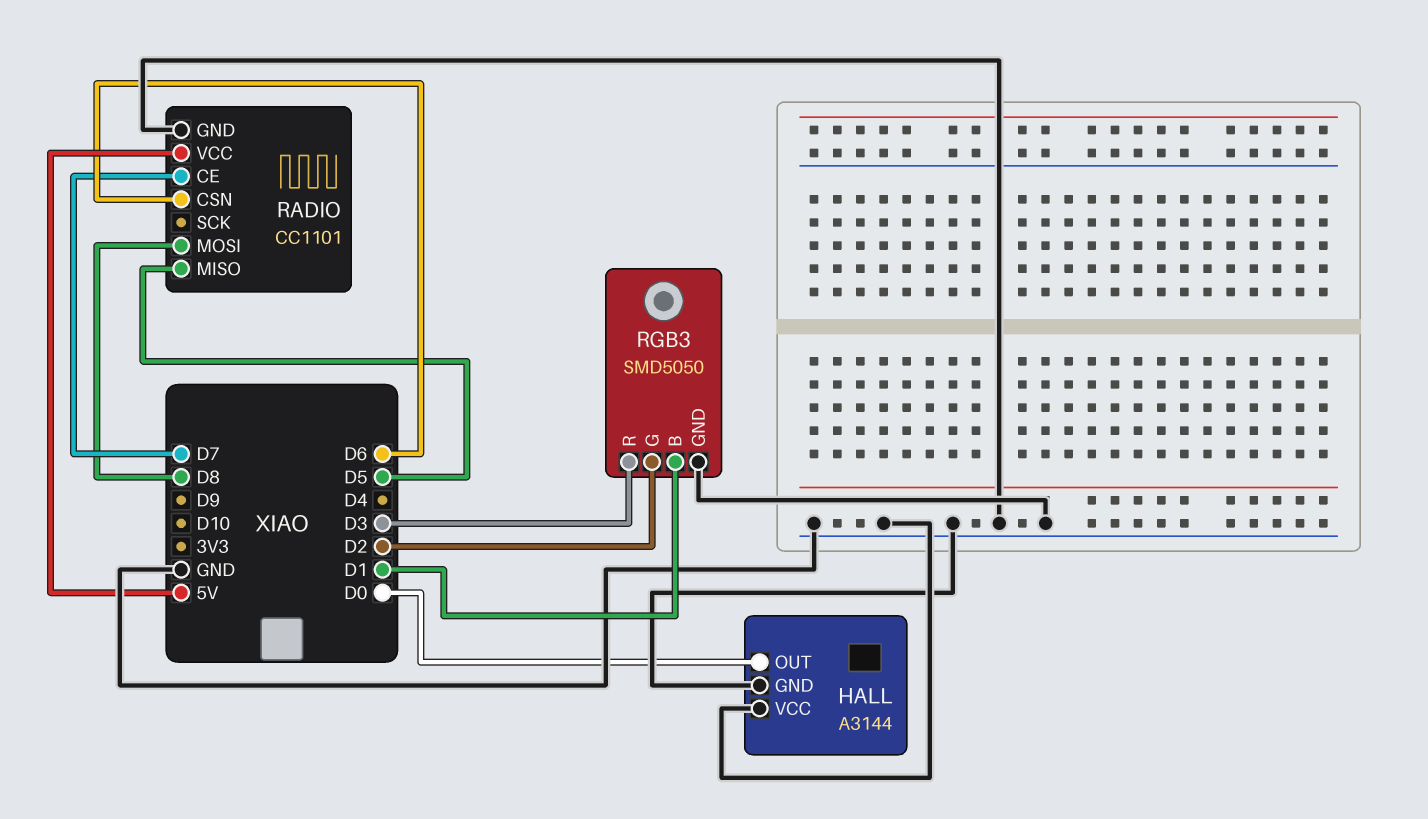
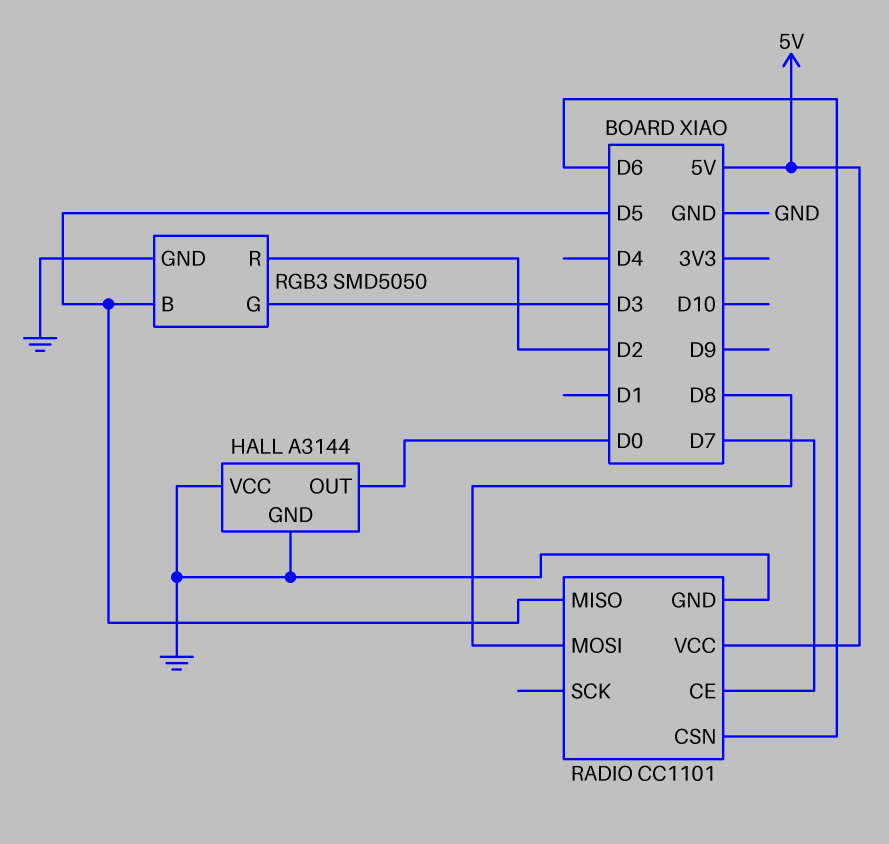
RGB3 pin B: D1 -> D5
RGB3 pin G: D2 -> D3
RGB3 pin R: D3 -> D2

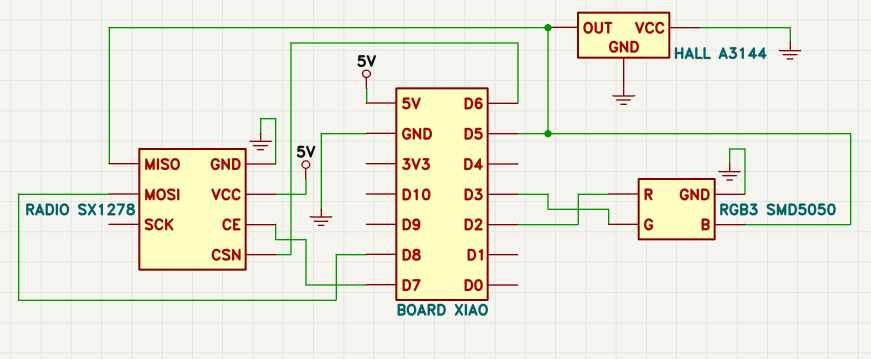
HALL pin OUT: D0 -> D5
RADIO: CC1101 -> SX1278

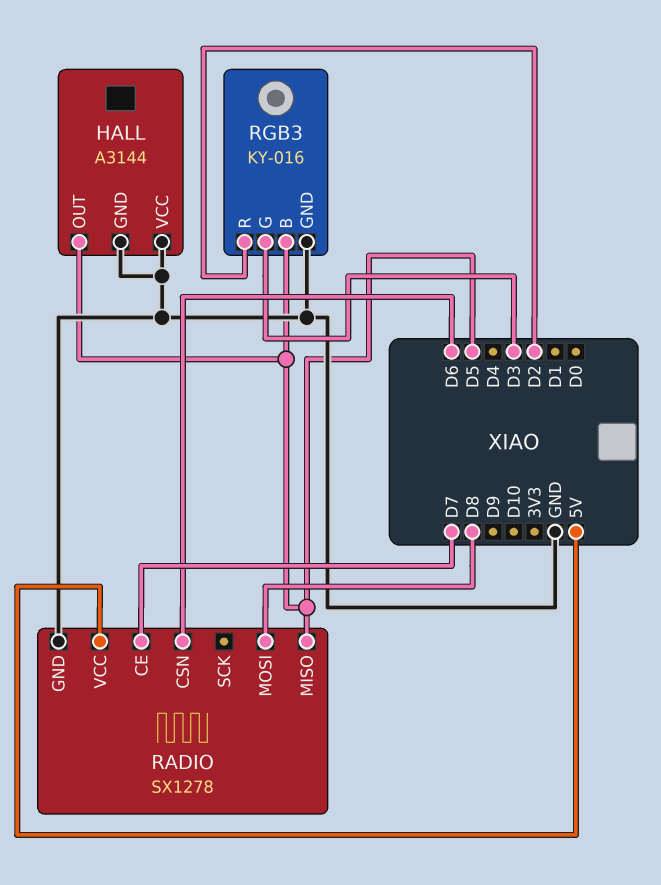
RGB3: SMD5050 -> KY-016

